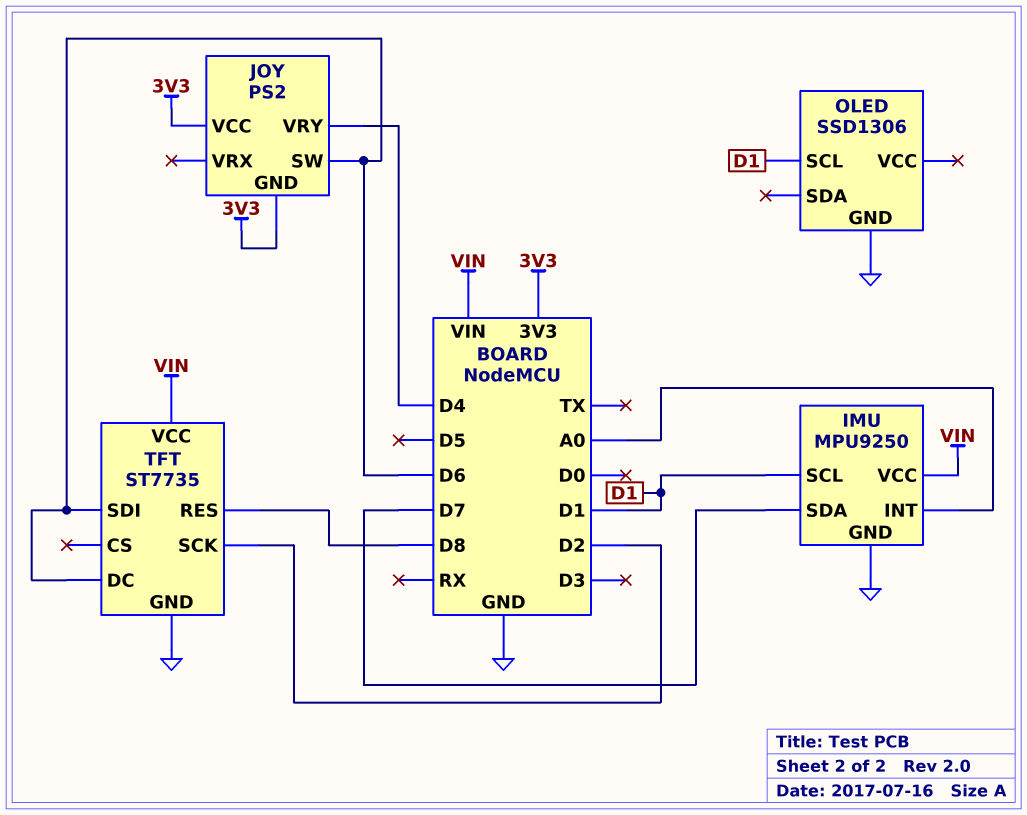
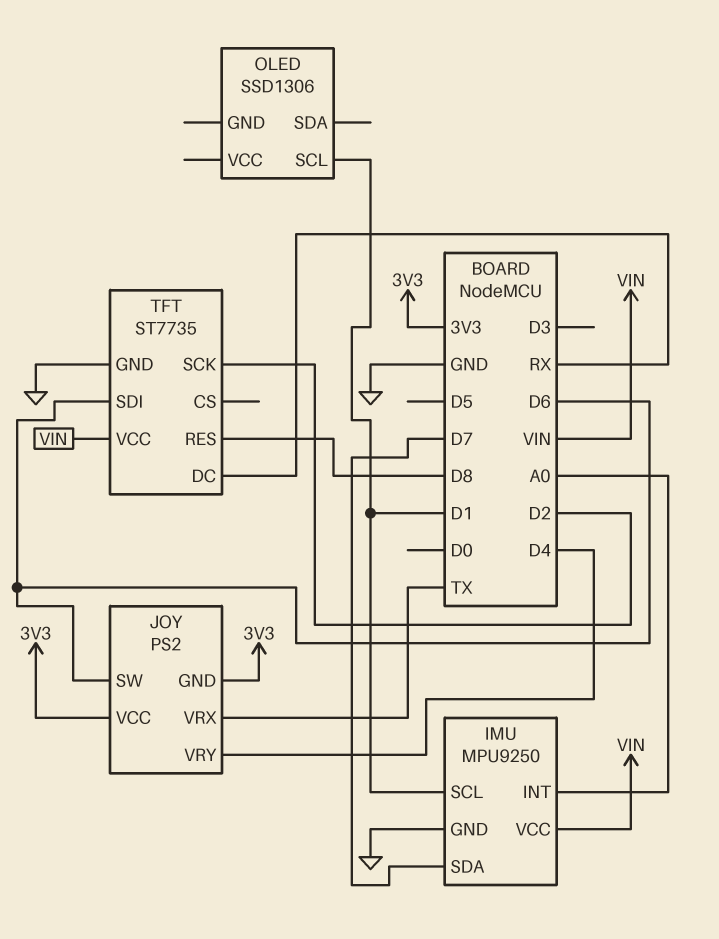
JOY pin VRX: none -> TX
OLED pin GND: GND -> none
TFT pin DC: D6 -> RX

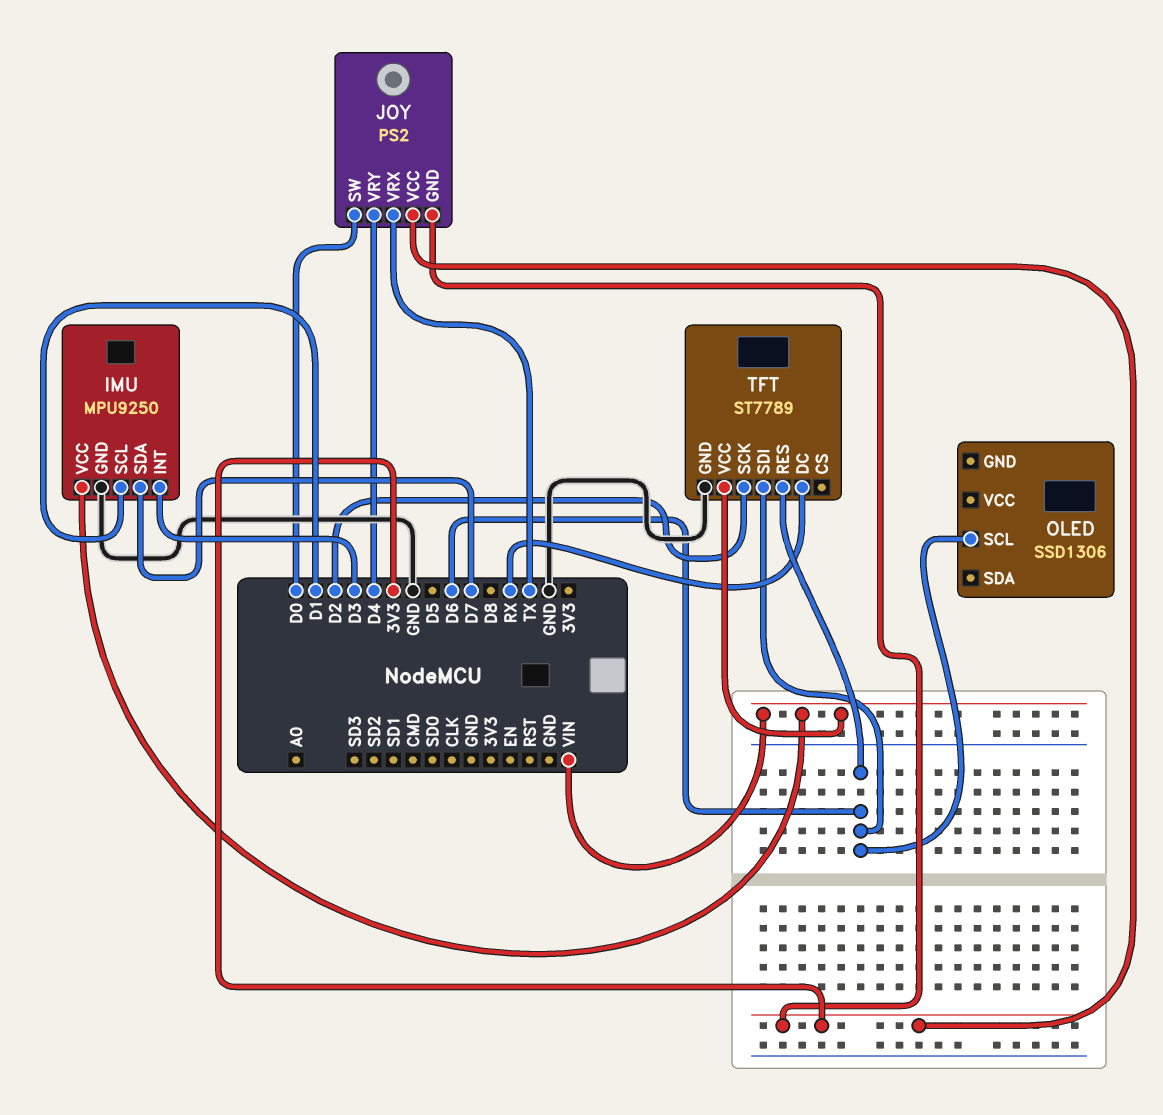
IMU pin INT: A0 -> D3
JOY pin SW: D6 -> D0
OLED pin SCL: D1 -> D6
TFT: ST7735 -> ST7789
TFT pin RES: D8 -> D6

